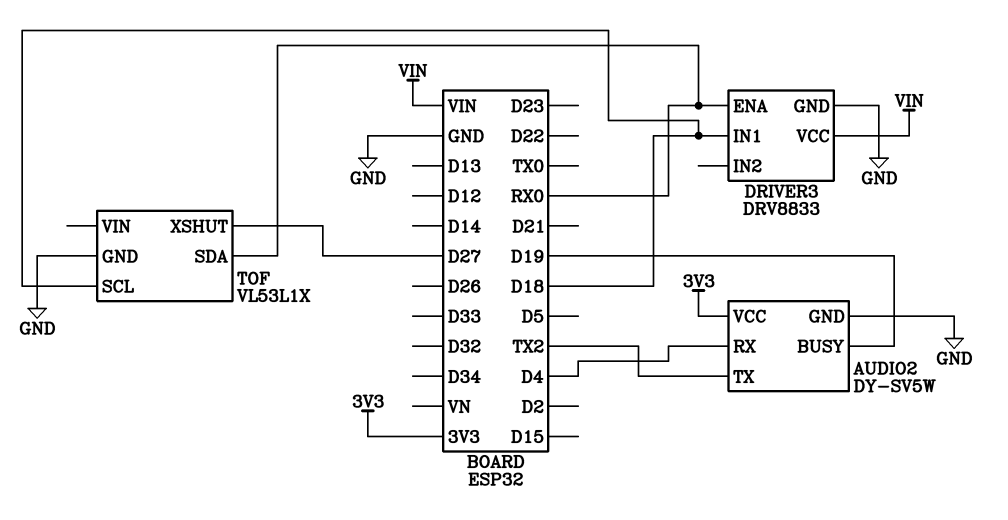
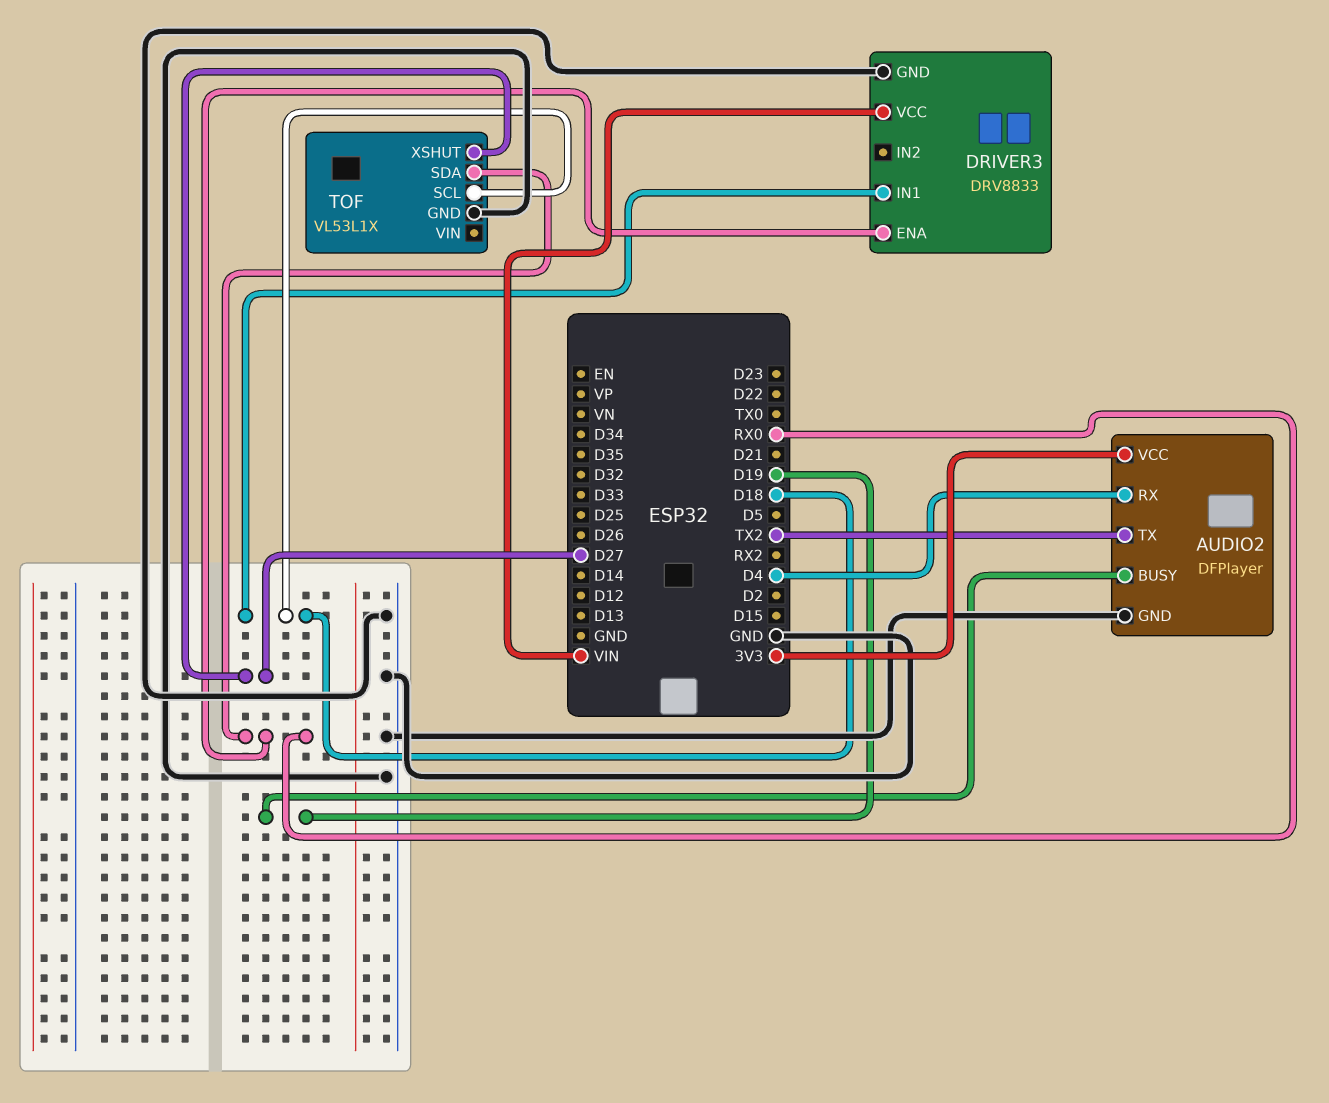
AUDIO2: DY-SV5W -> DFPlayer

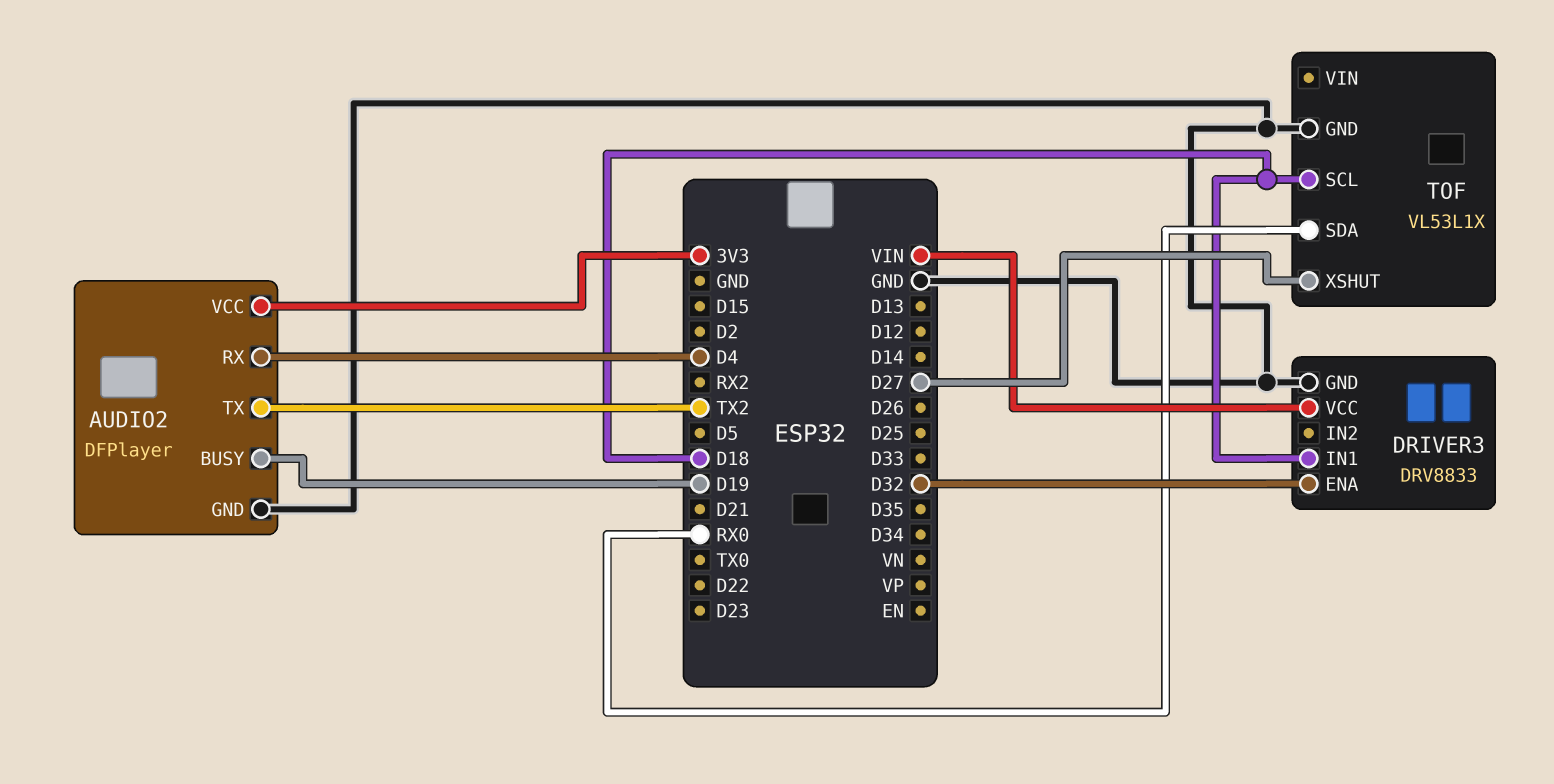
DRIVER3 pin ENA: RX0 -> D32

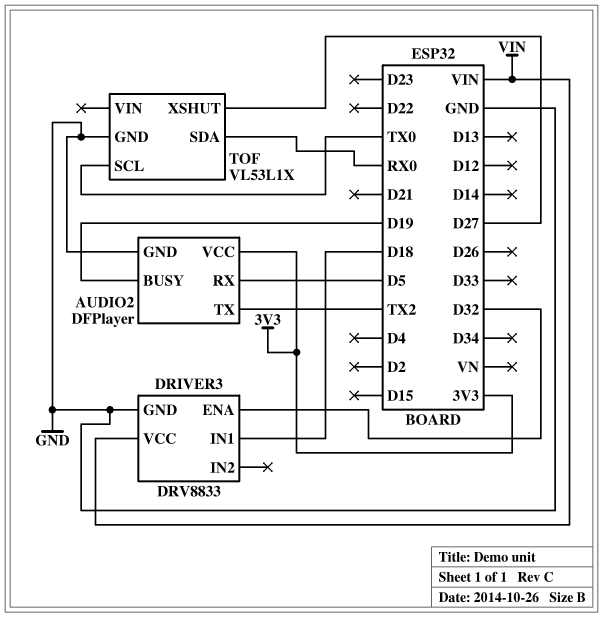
AUDIO2 pin RX: D4 -> D5
TOF pin SCL: D18 -> TX0

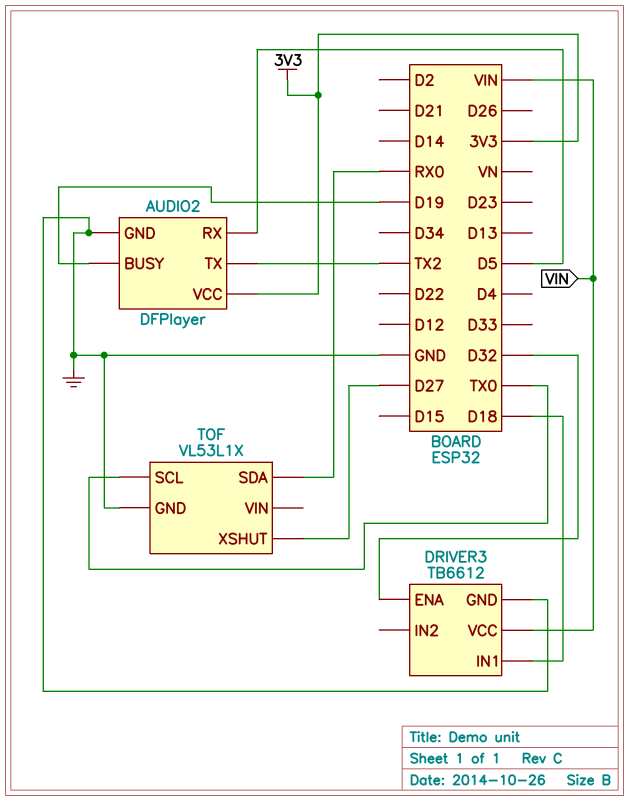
DRIVER3: DRV8833 -> TB6612

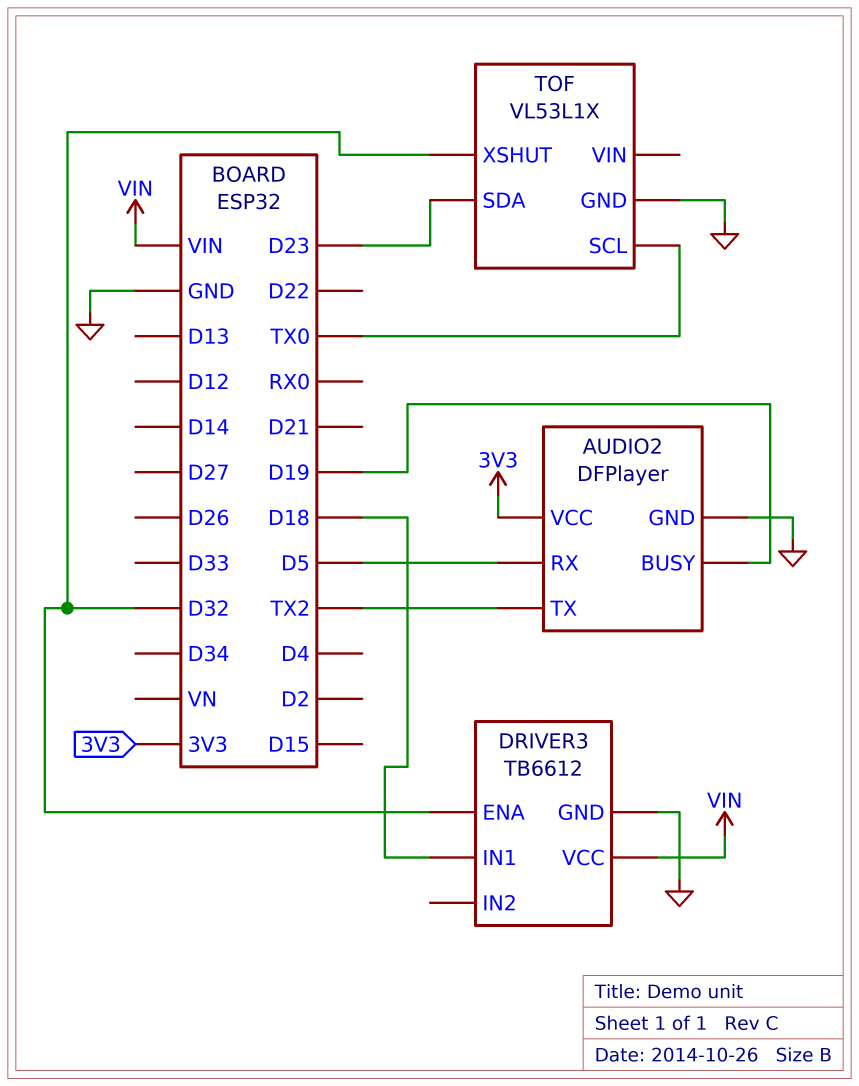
TOF pin SDA: RX0 -> D23
TOF pin XSHUT: D27 -> D32

